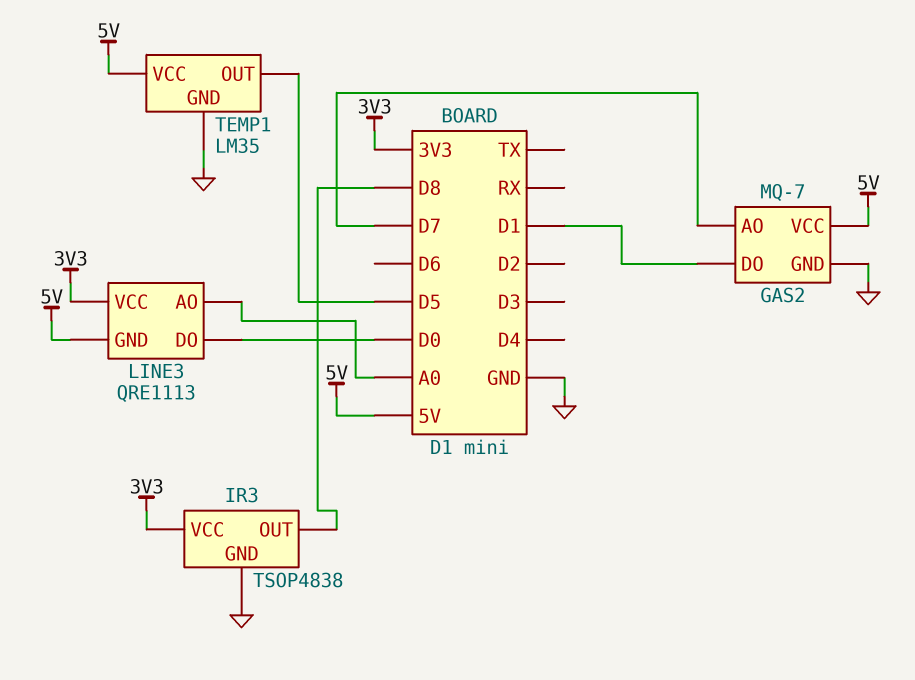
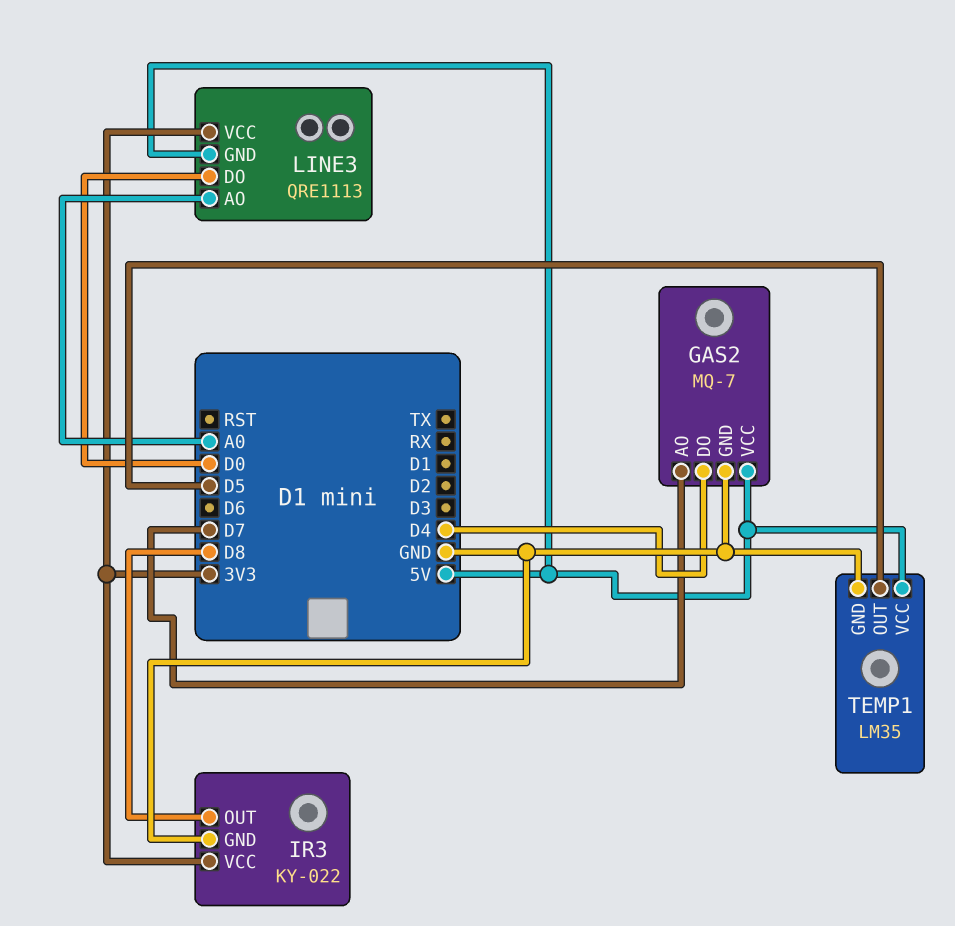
GAS2 pin DO: D1 -> D4
IR3: TSOP4838 -> KY-022

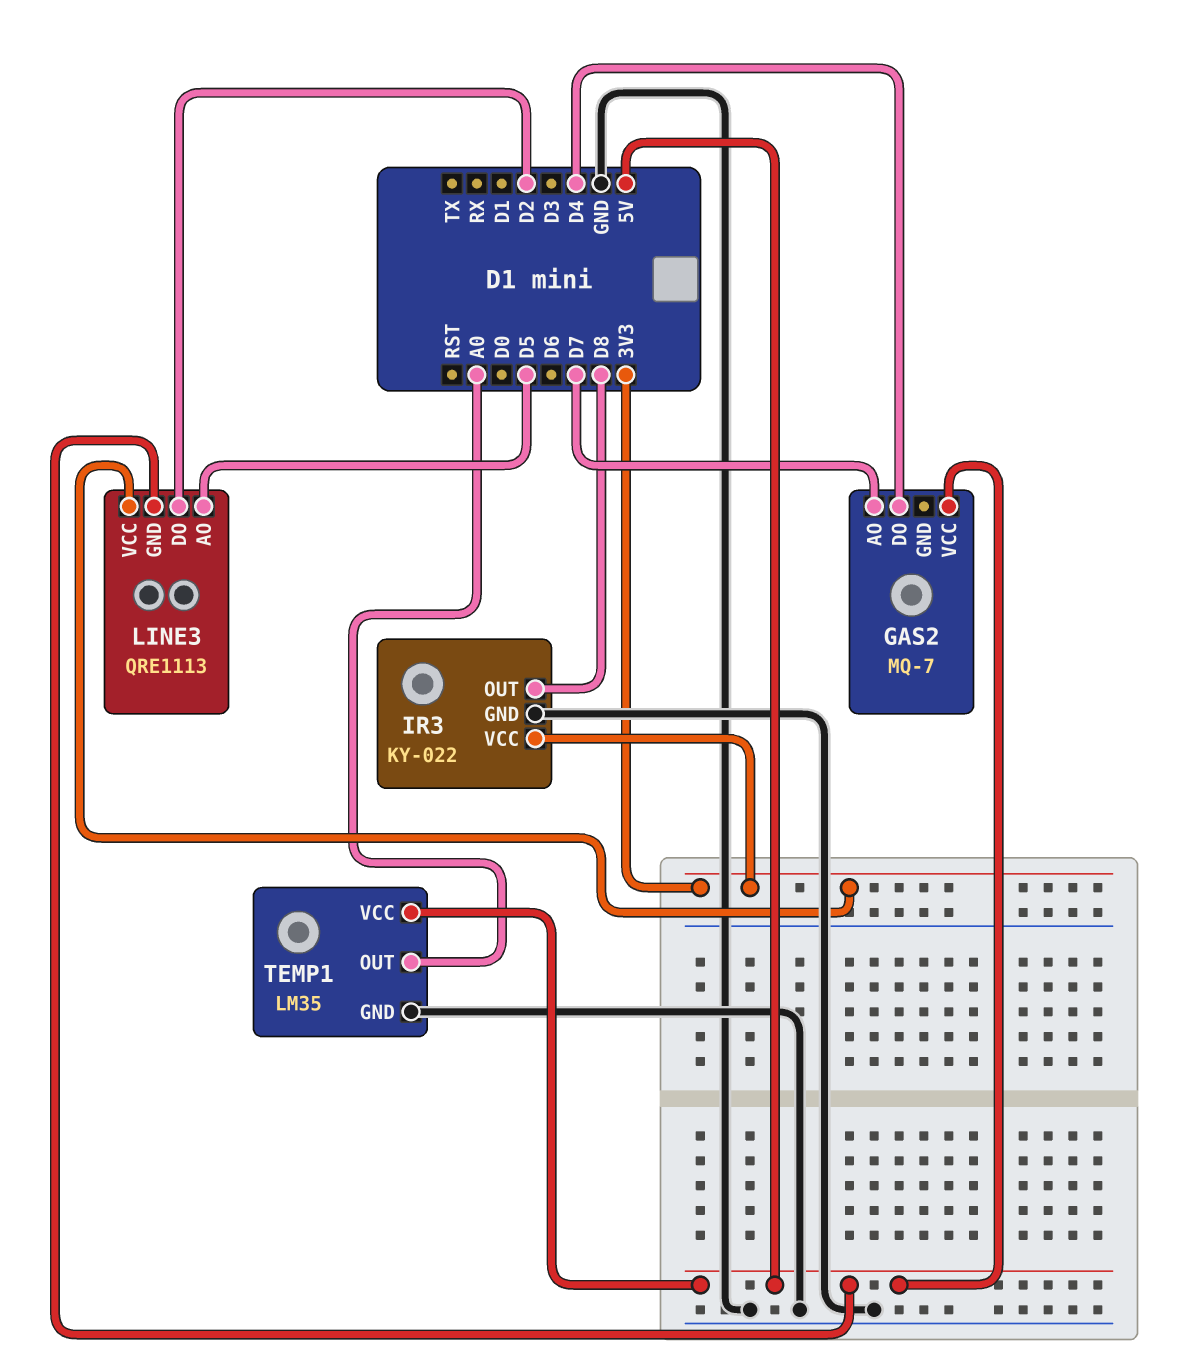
GAS2 pin GND: GND -> none
LINE3 pin AO: A0 -> D5
LINE3 pin DO: D0 -> D2
TEMP1 pin OUT: D5 -> A0

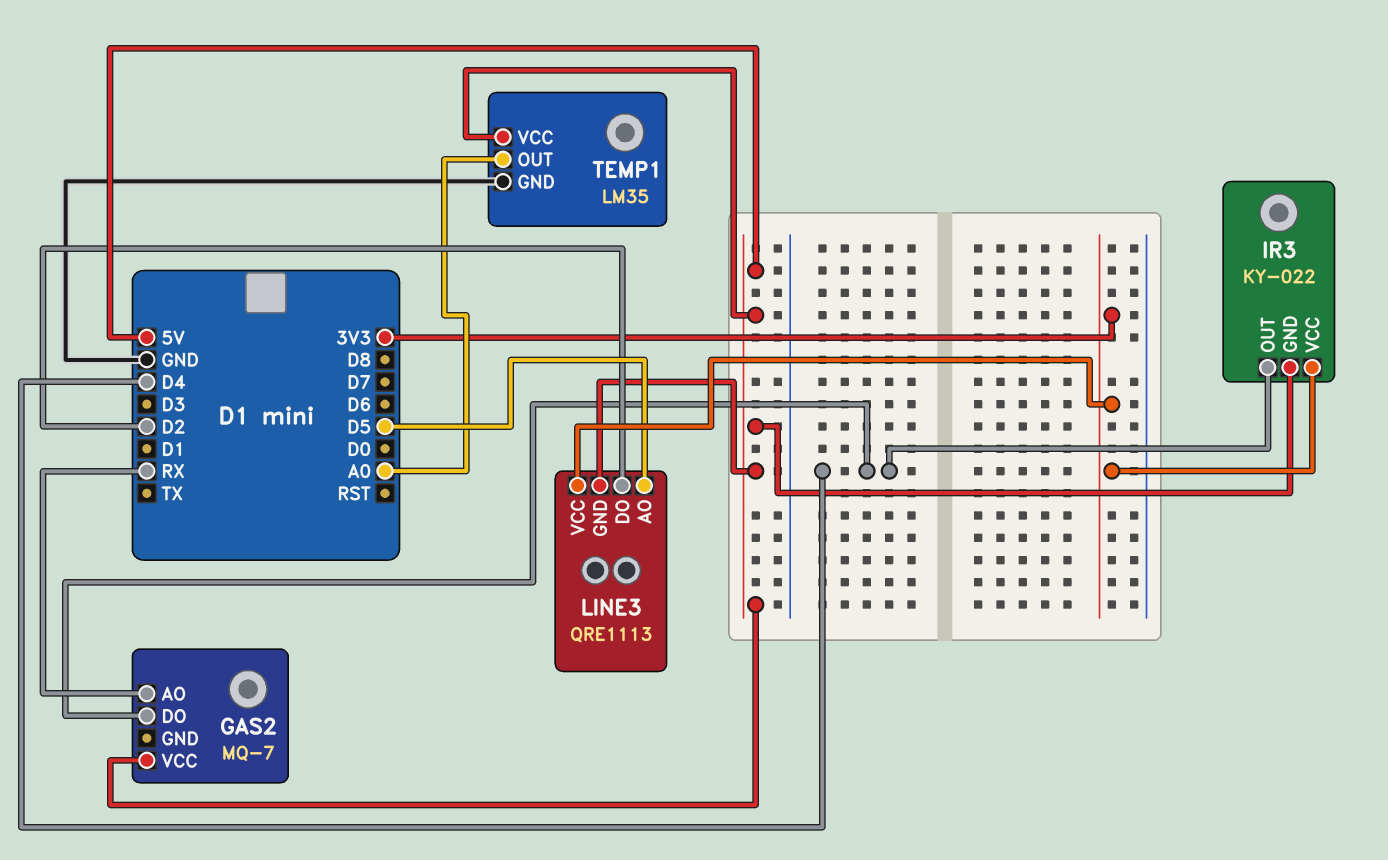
GAS2 pin AO: D7 -> RX
IR3 pin GND: GND -> 5V
IR3 pin OUT: D8 -> D4

